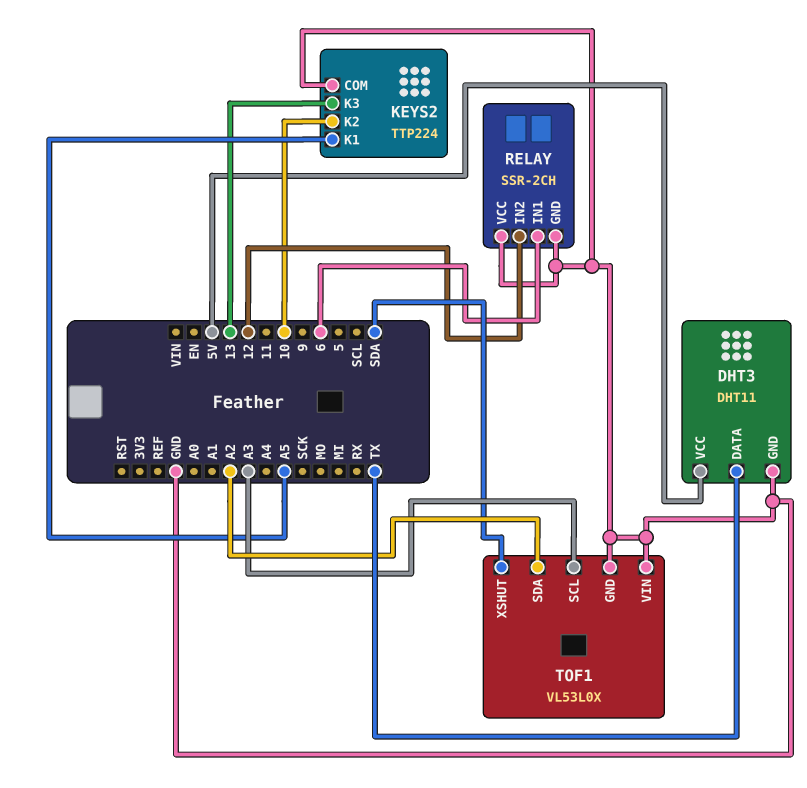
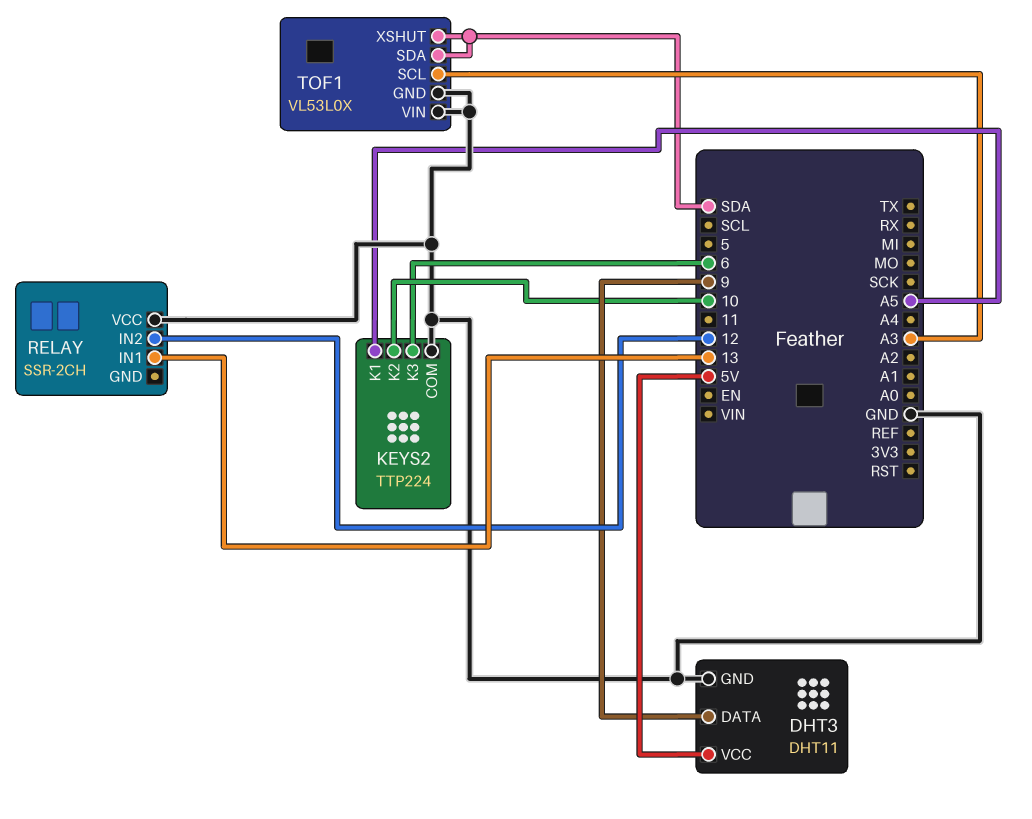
DHT3 pin DATA: TX -> 9
KEYS2 pin K3: 13 -> 6
RELAY pin GND: GND -> none
RELAY pin IN1: 6 -> 13
TOF1 pin SDA: A2 -> SDA

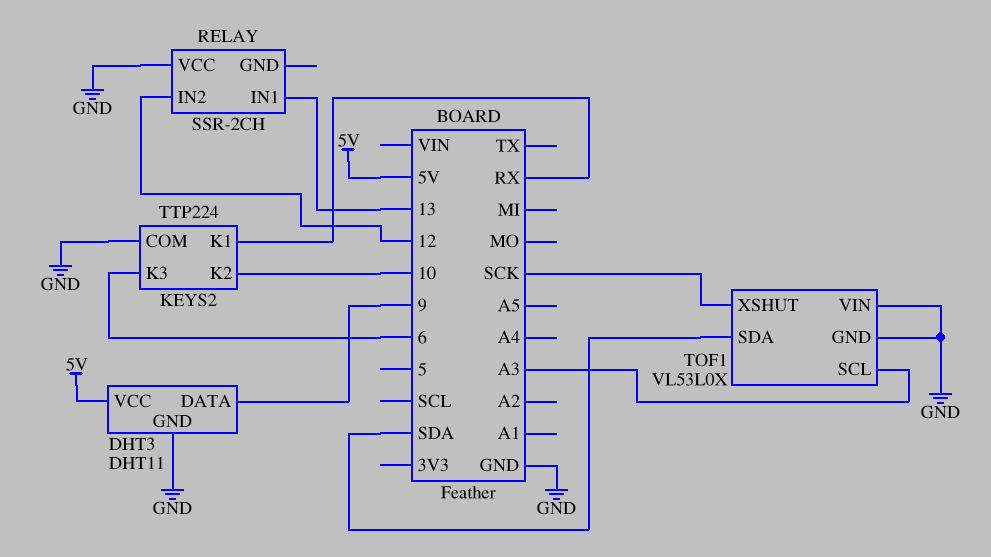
KEYS2 pin K1: A5 -> RX
TOF1 pin XSHUT: SDA -> SCK

